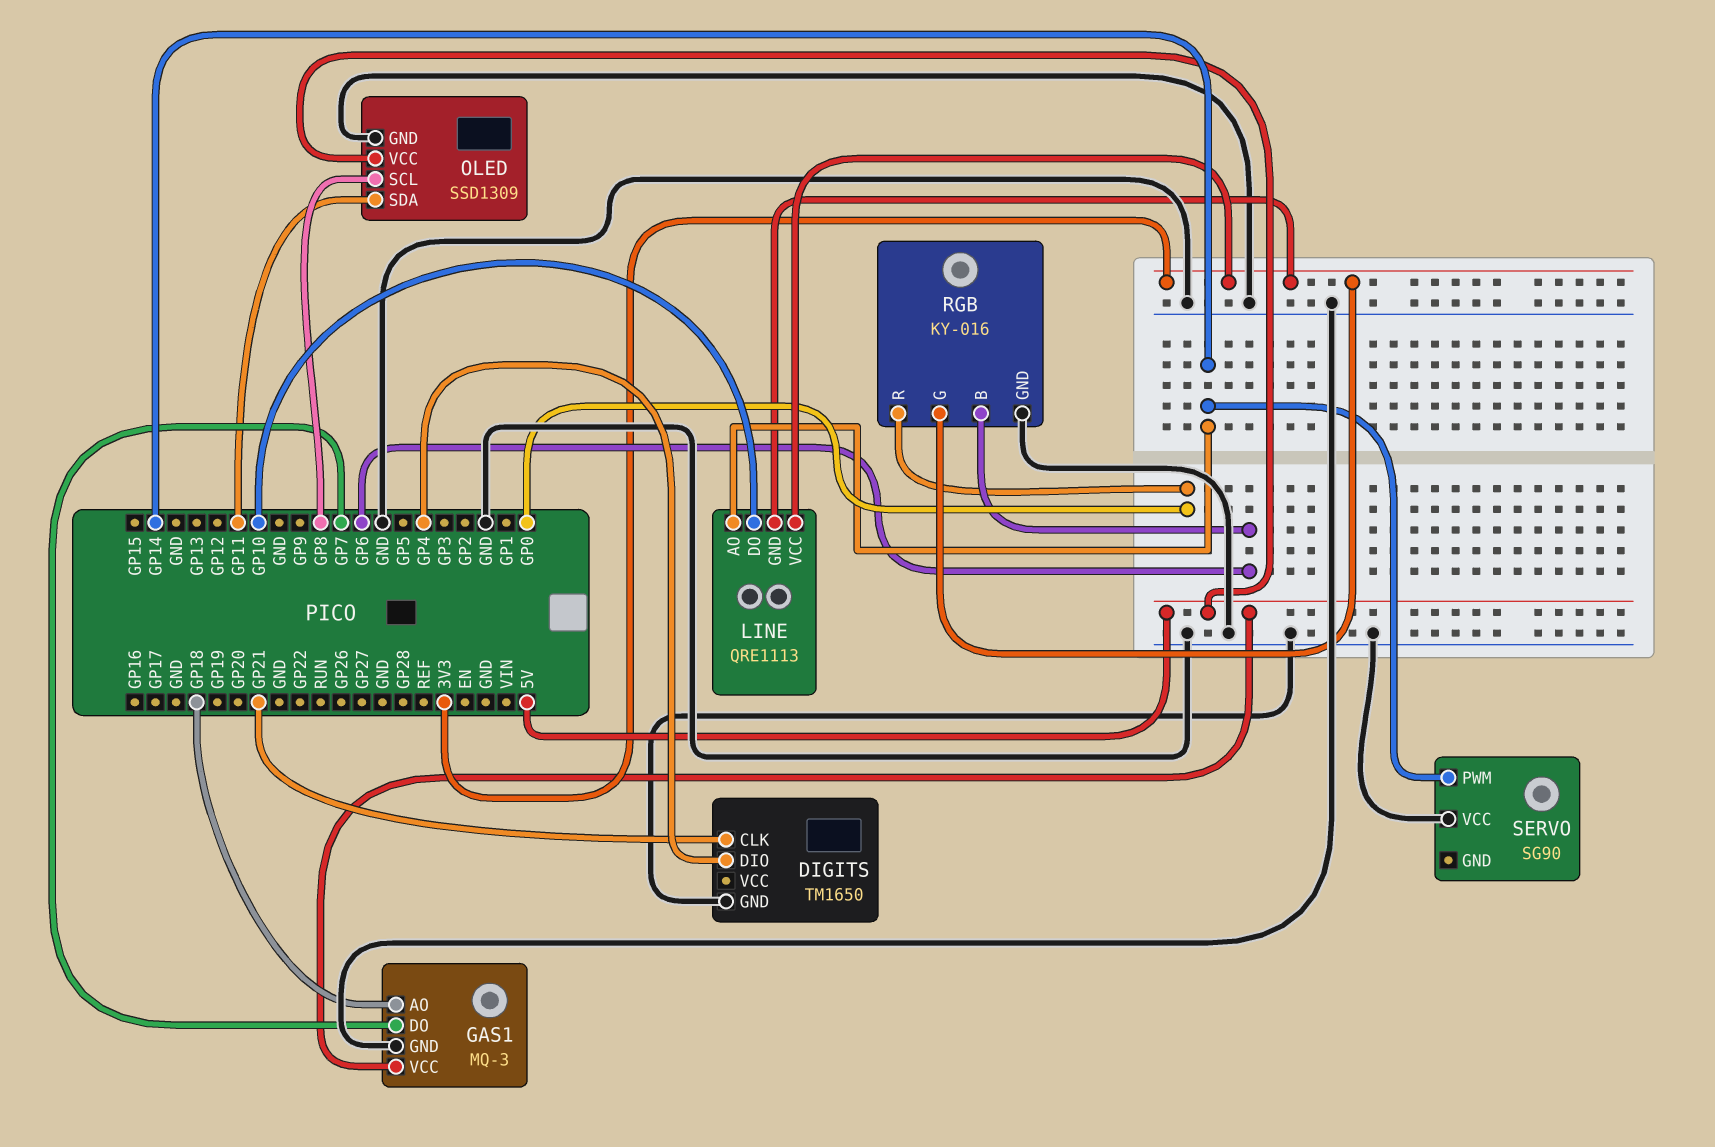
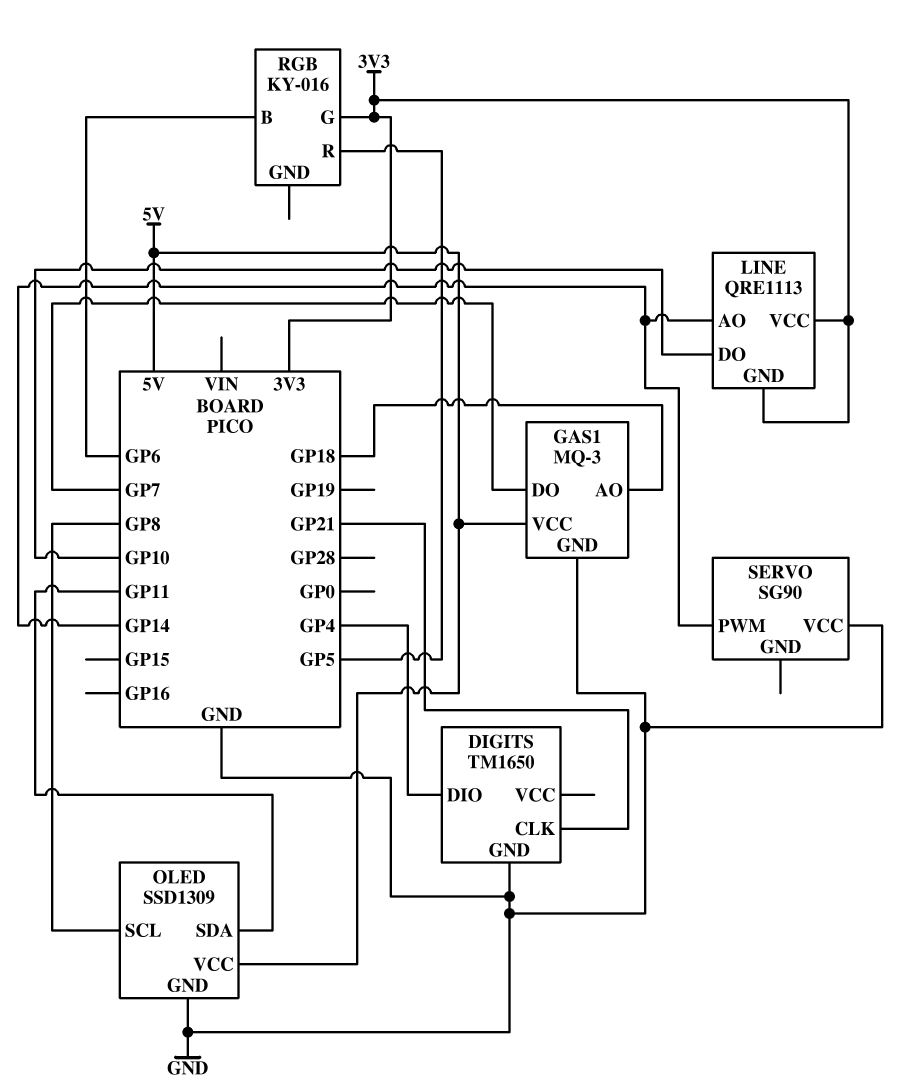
RGB pin GND: GND -> none
RGB pin R: GP0 -> GP5

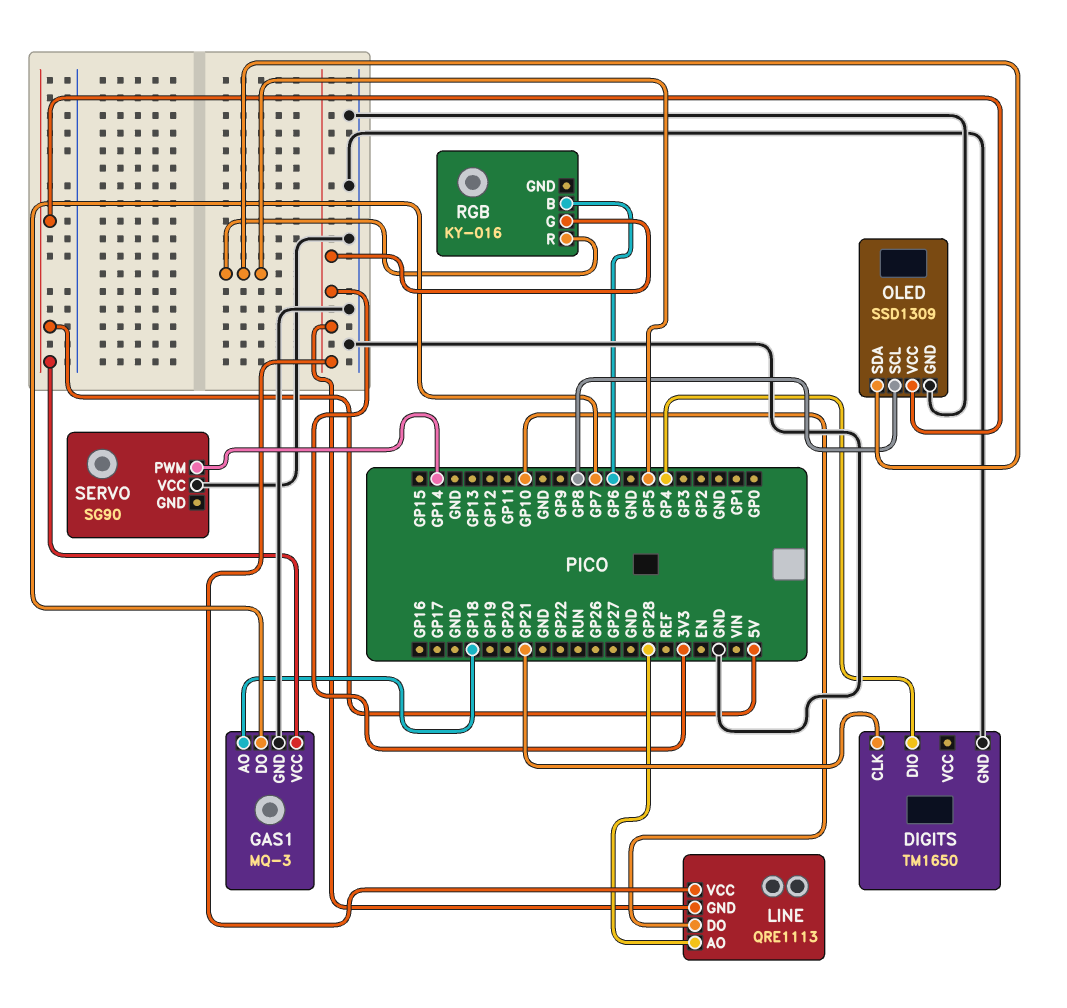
LINE pin AO: GP14 -> GP28
OLED pin SDA: GP11 -> GP5

